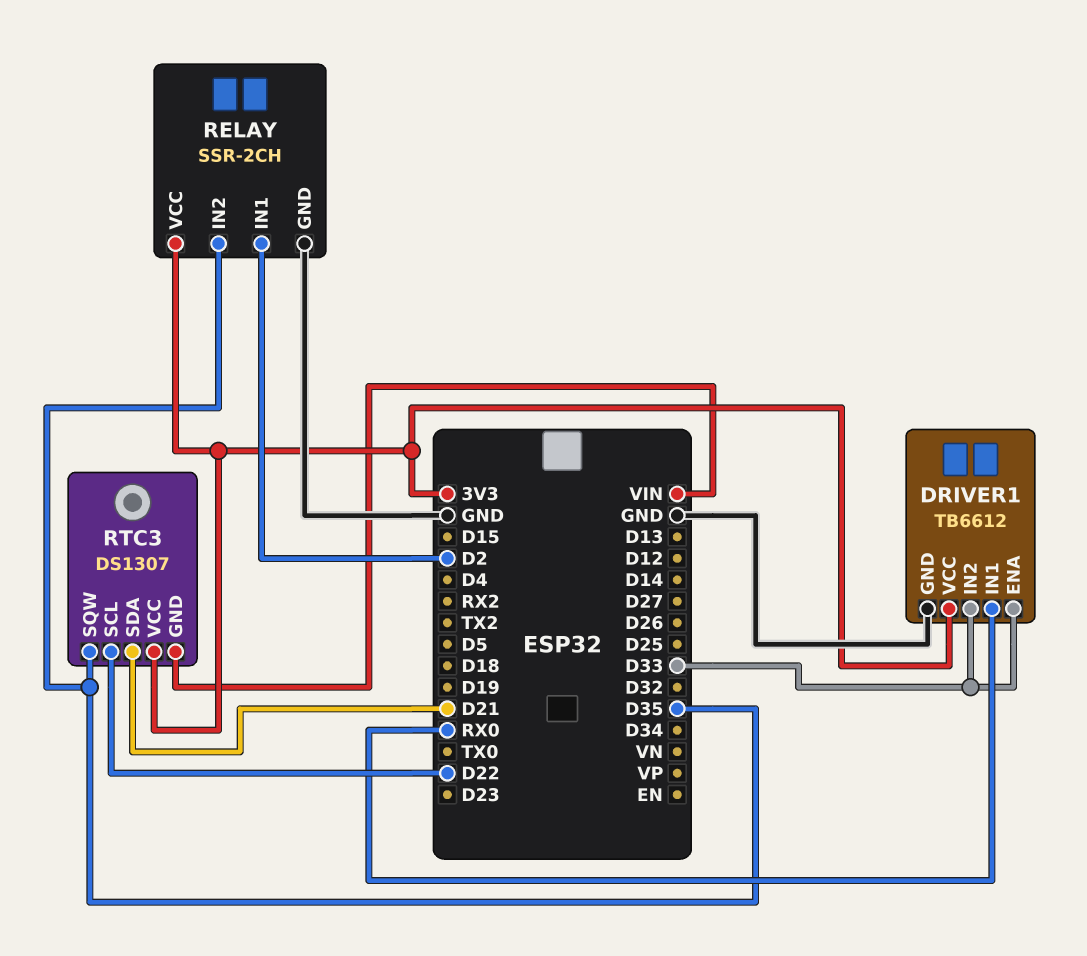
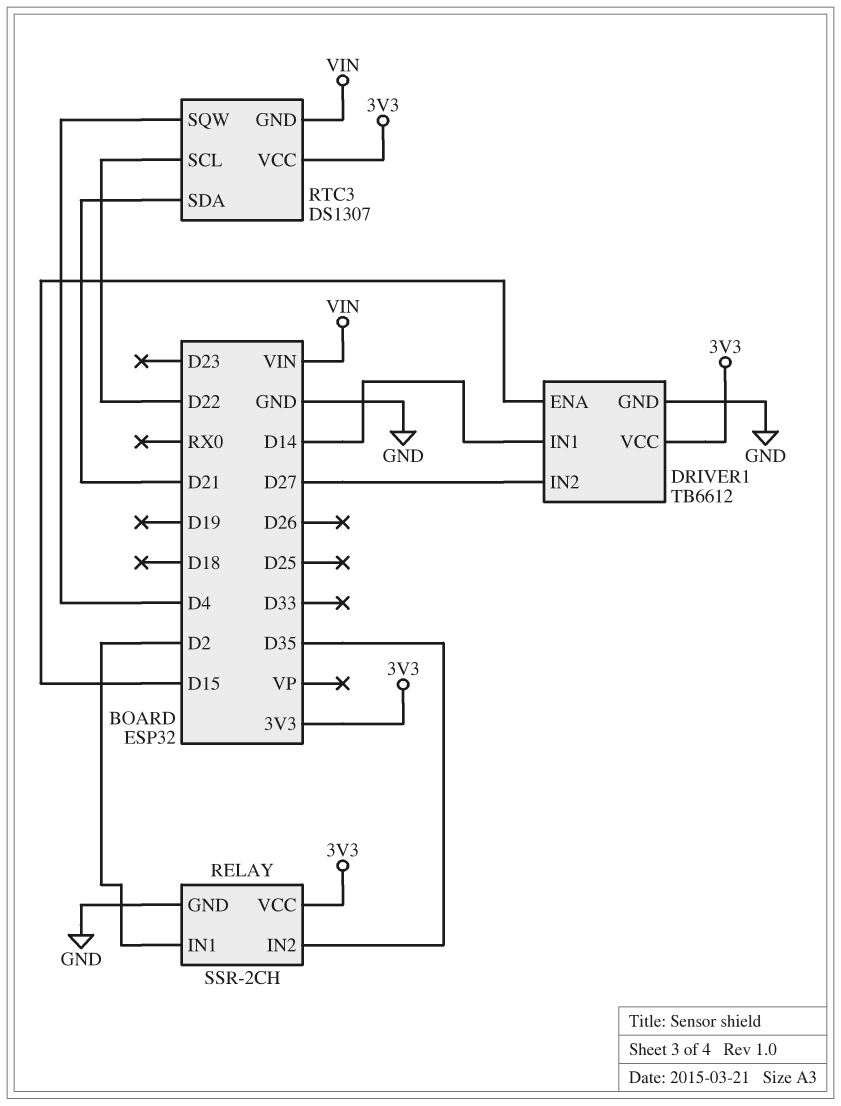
DRIVER1 pin ENA: D33 -> D15
DRIVER1 pin IN1: RX0 -> D14
DRIVER1 pin IN2: D33 -> D27
RTC3 pin SQW: D35 -> D4

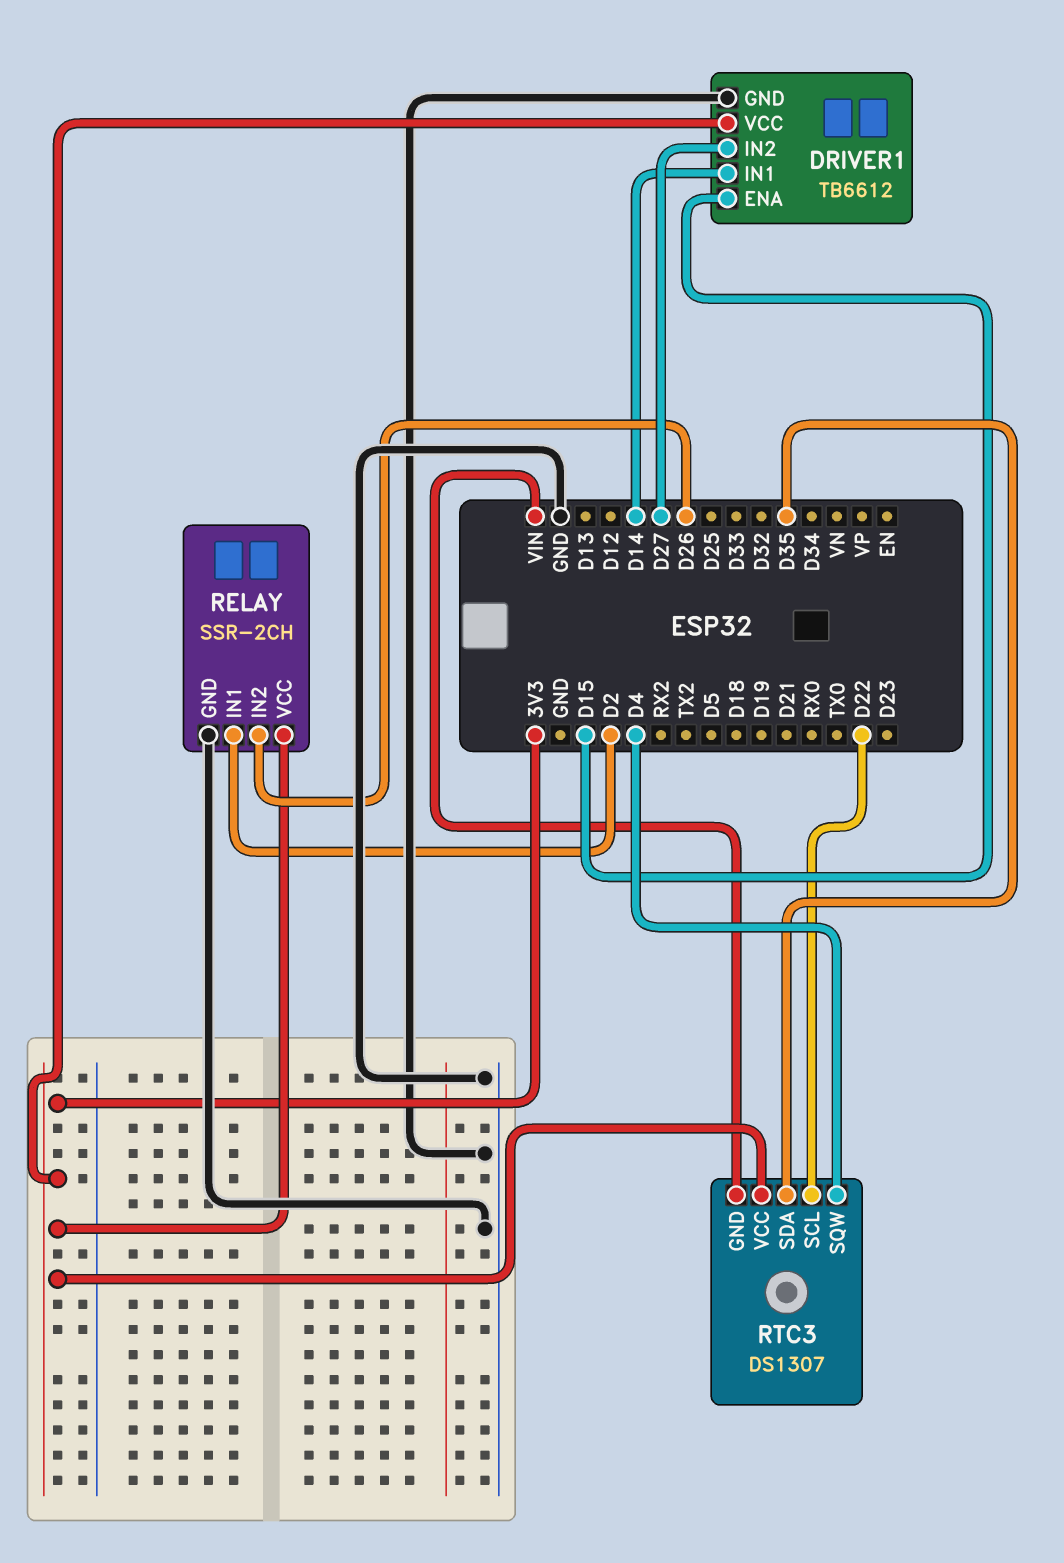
RELAY pin IN2: D35 -> D26
RTC3 pin SDA: D21 -> D35

